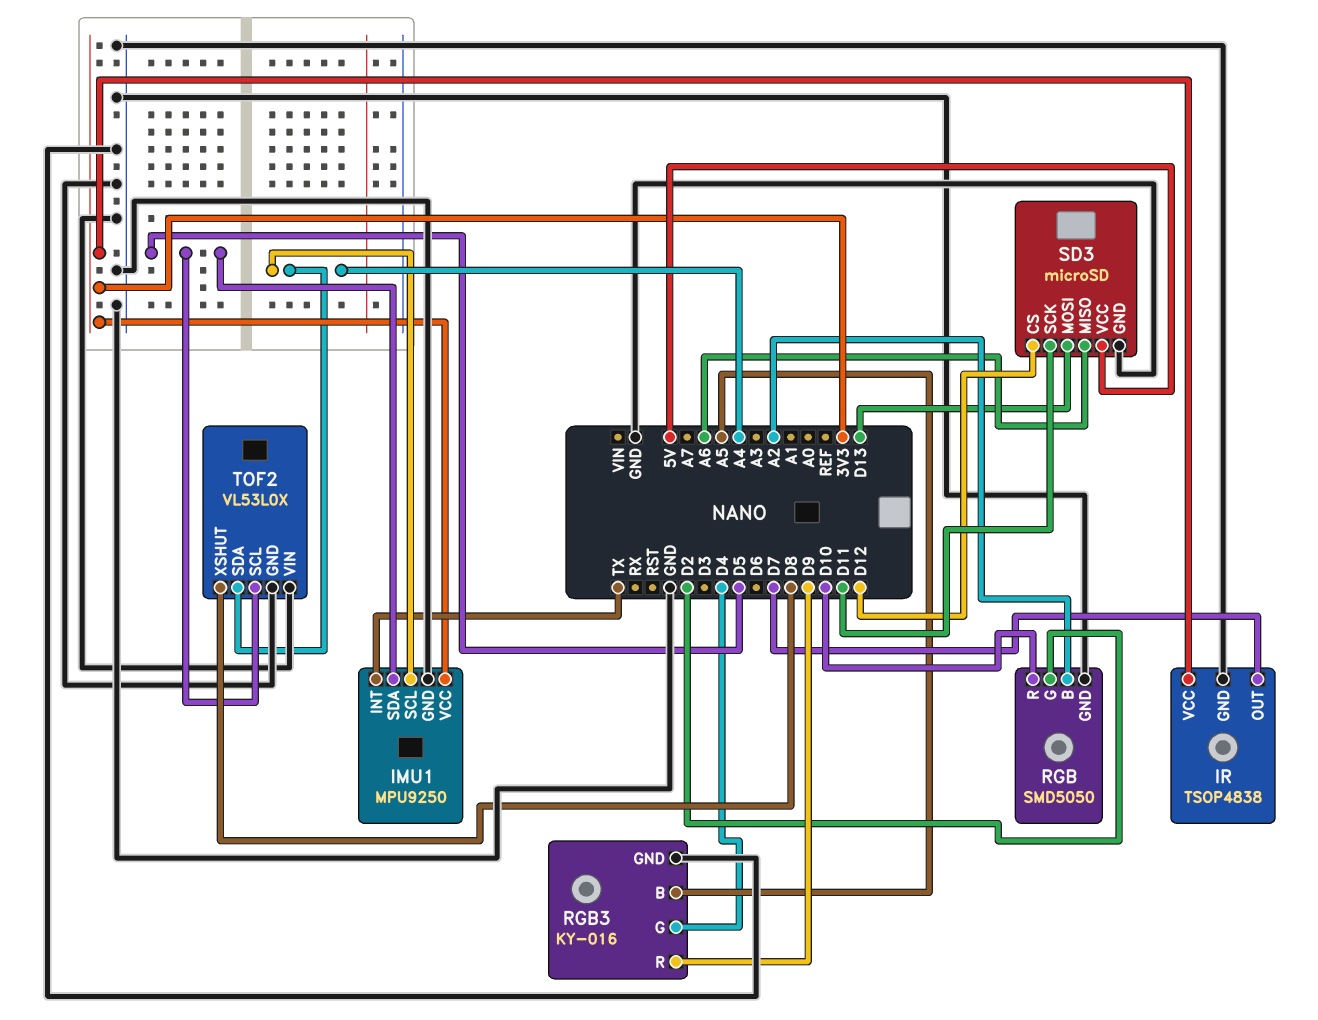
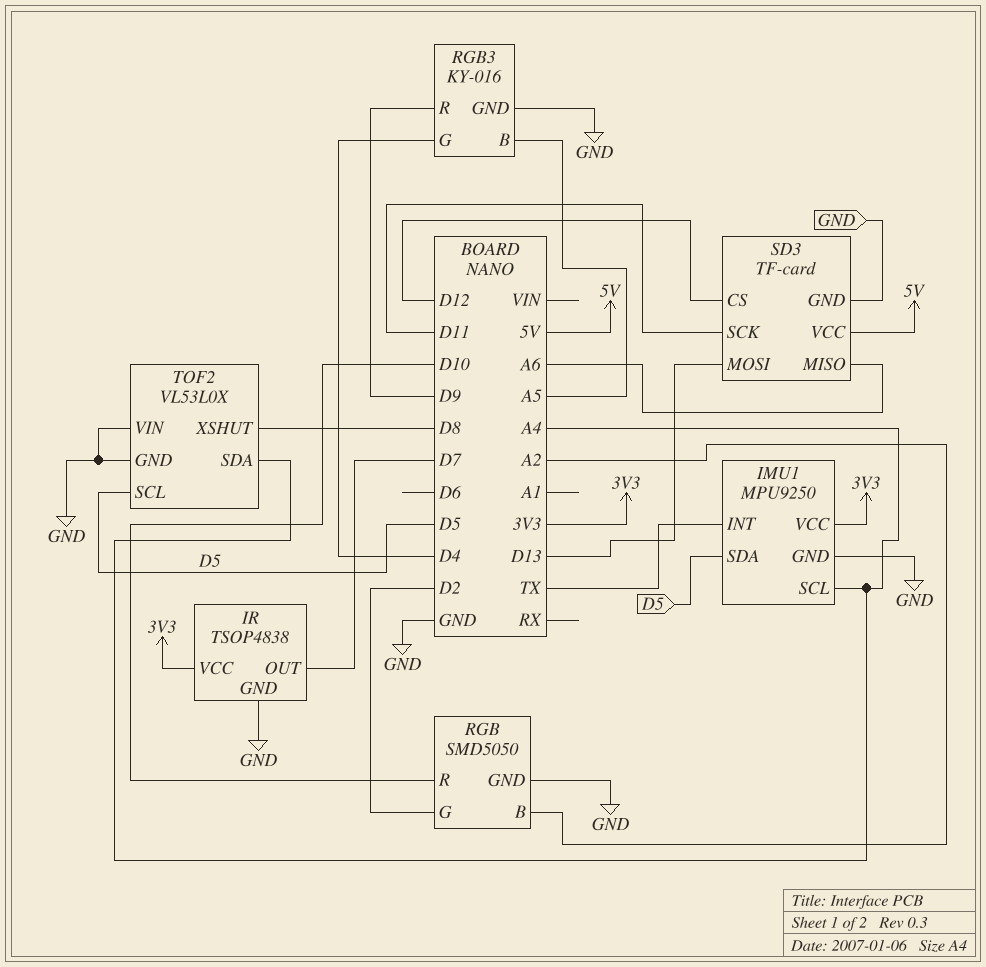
SD3: microSD -> TF-card

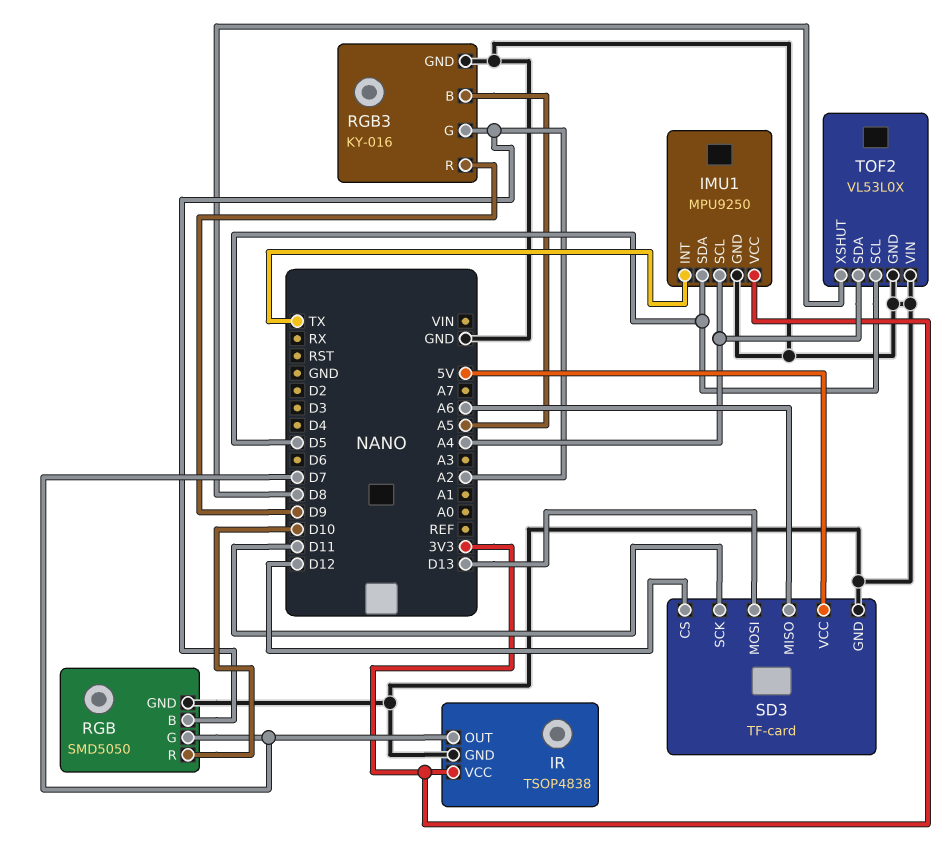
RGB pin G: D2 -> D7
RGB3 pin G: D4 -> A2

